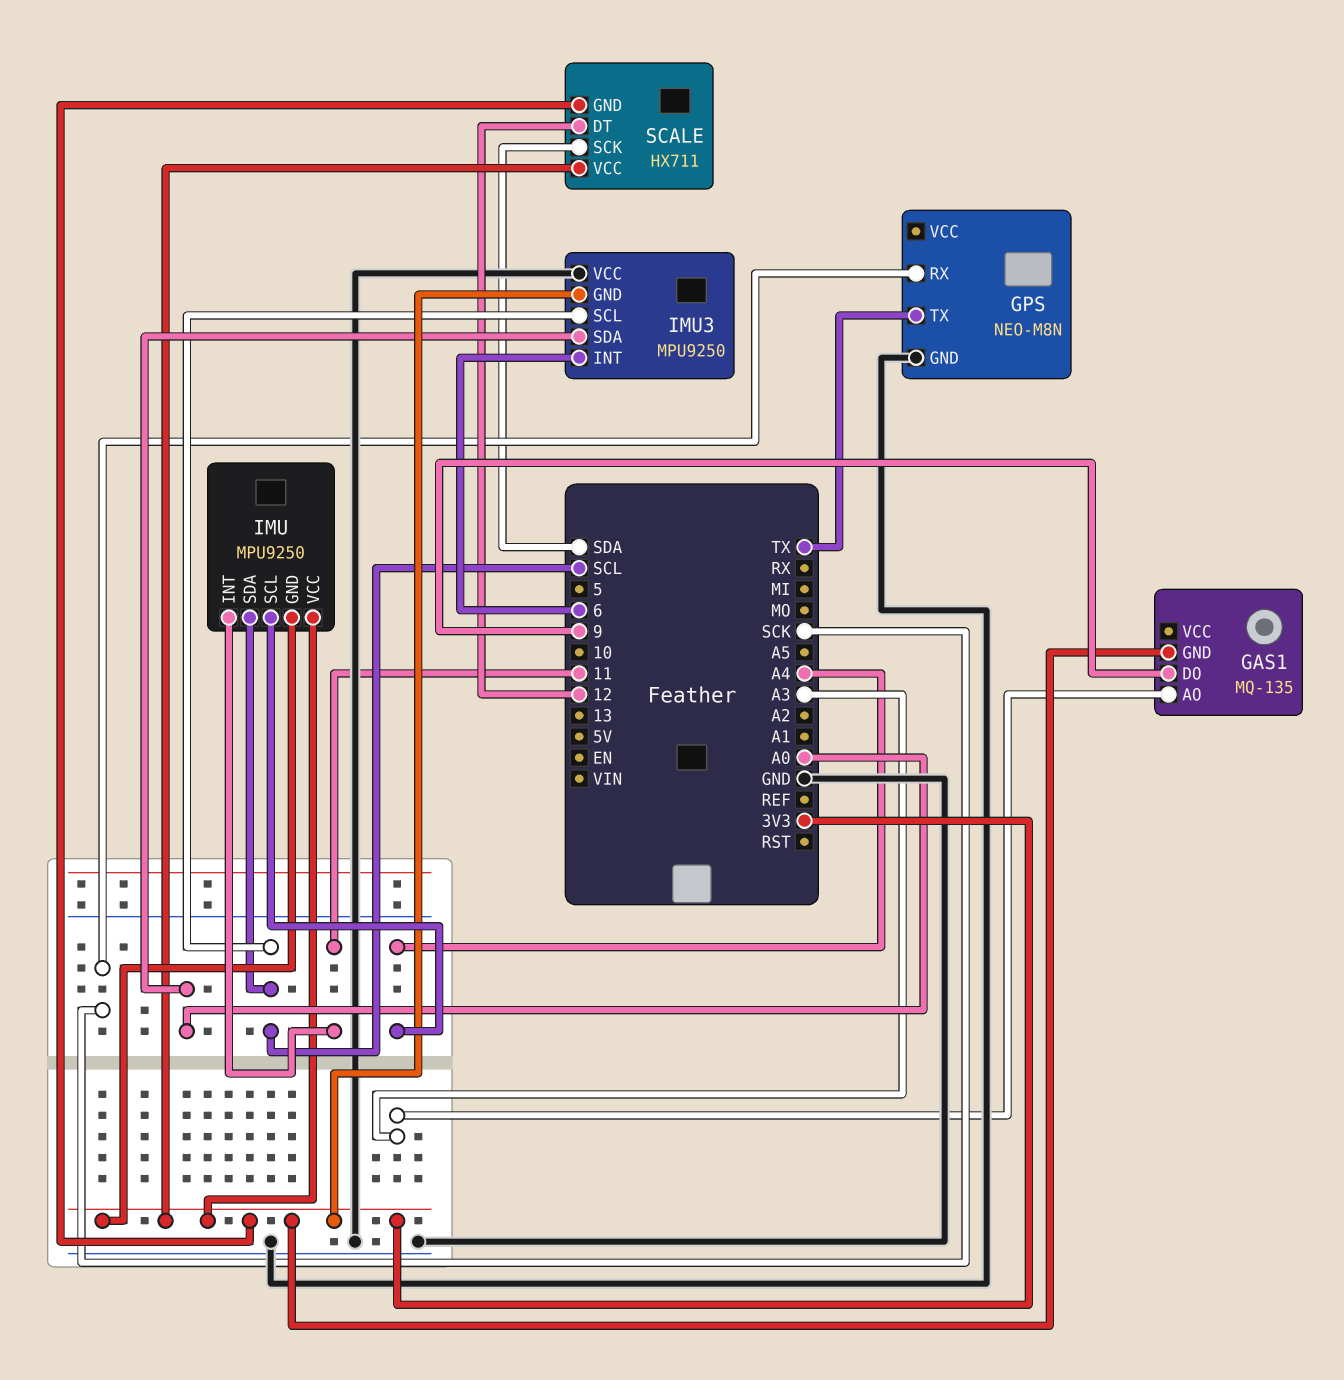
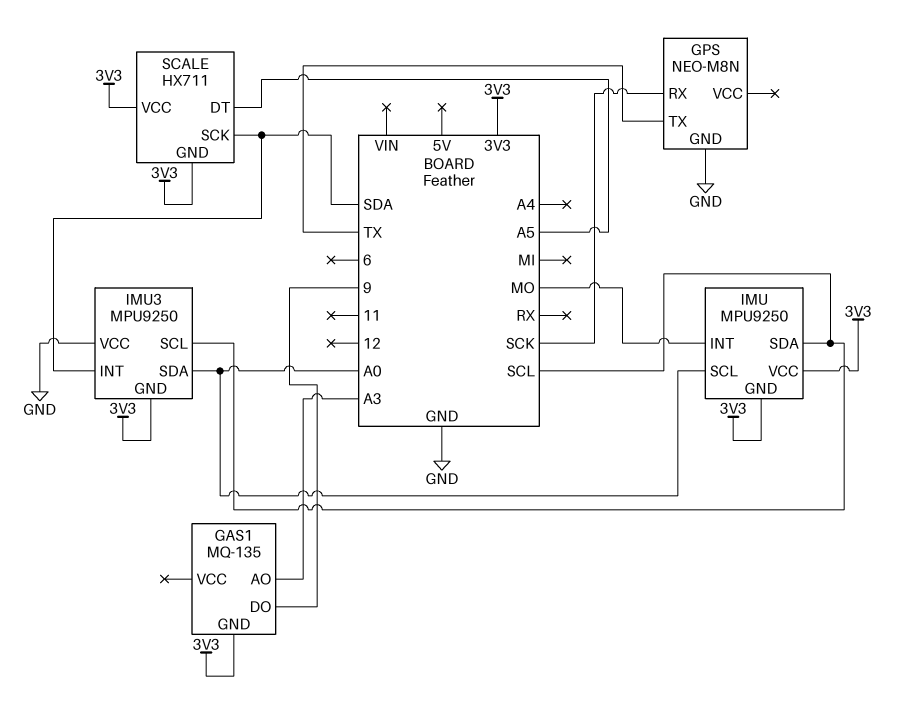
IMU pin INT: 11 -> MO
IMU pin SCL: A4 -> A0
IMU3 pin INT: 6 -> SDA
SCALE pin DT: 12 -> A5

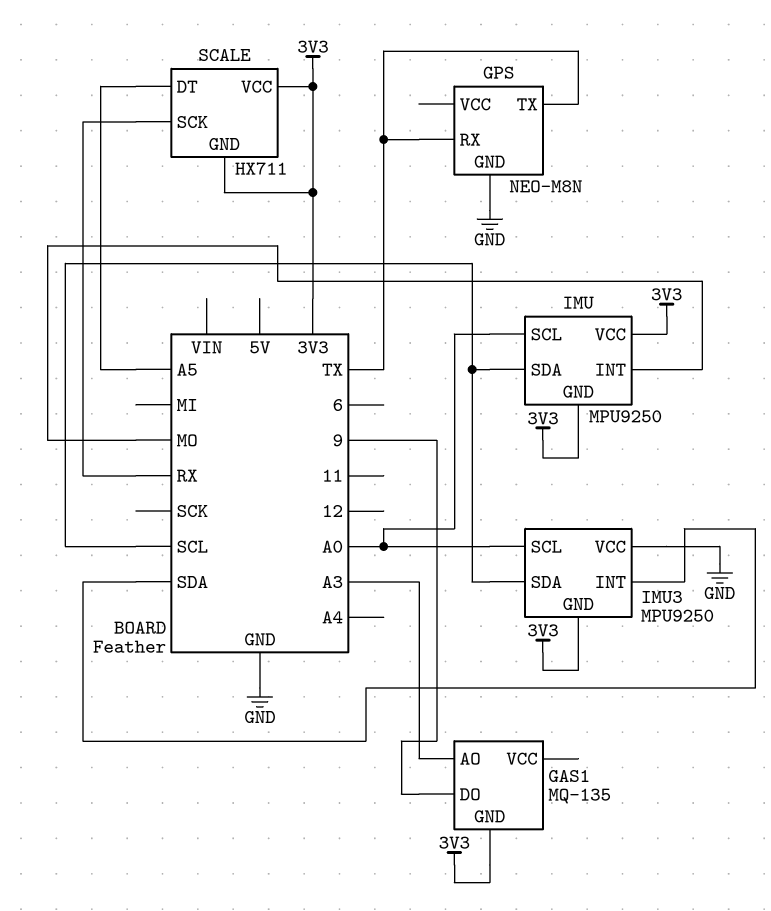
GPS pin RX: SCK -> TX
IMU3 pin SCL: SCL -> A0
IMU3 pin SDA: A0 -> SCL
SCALE pin SCK: SDA -> RX

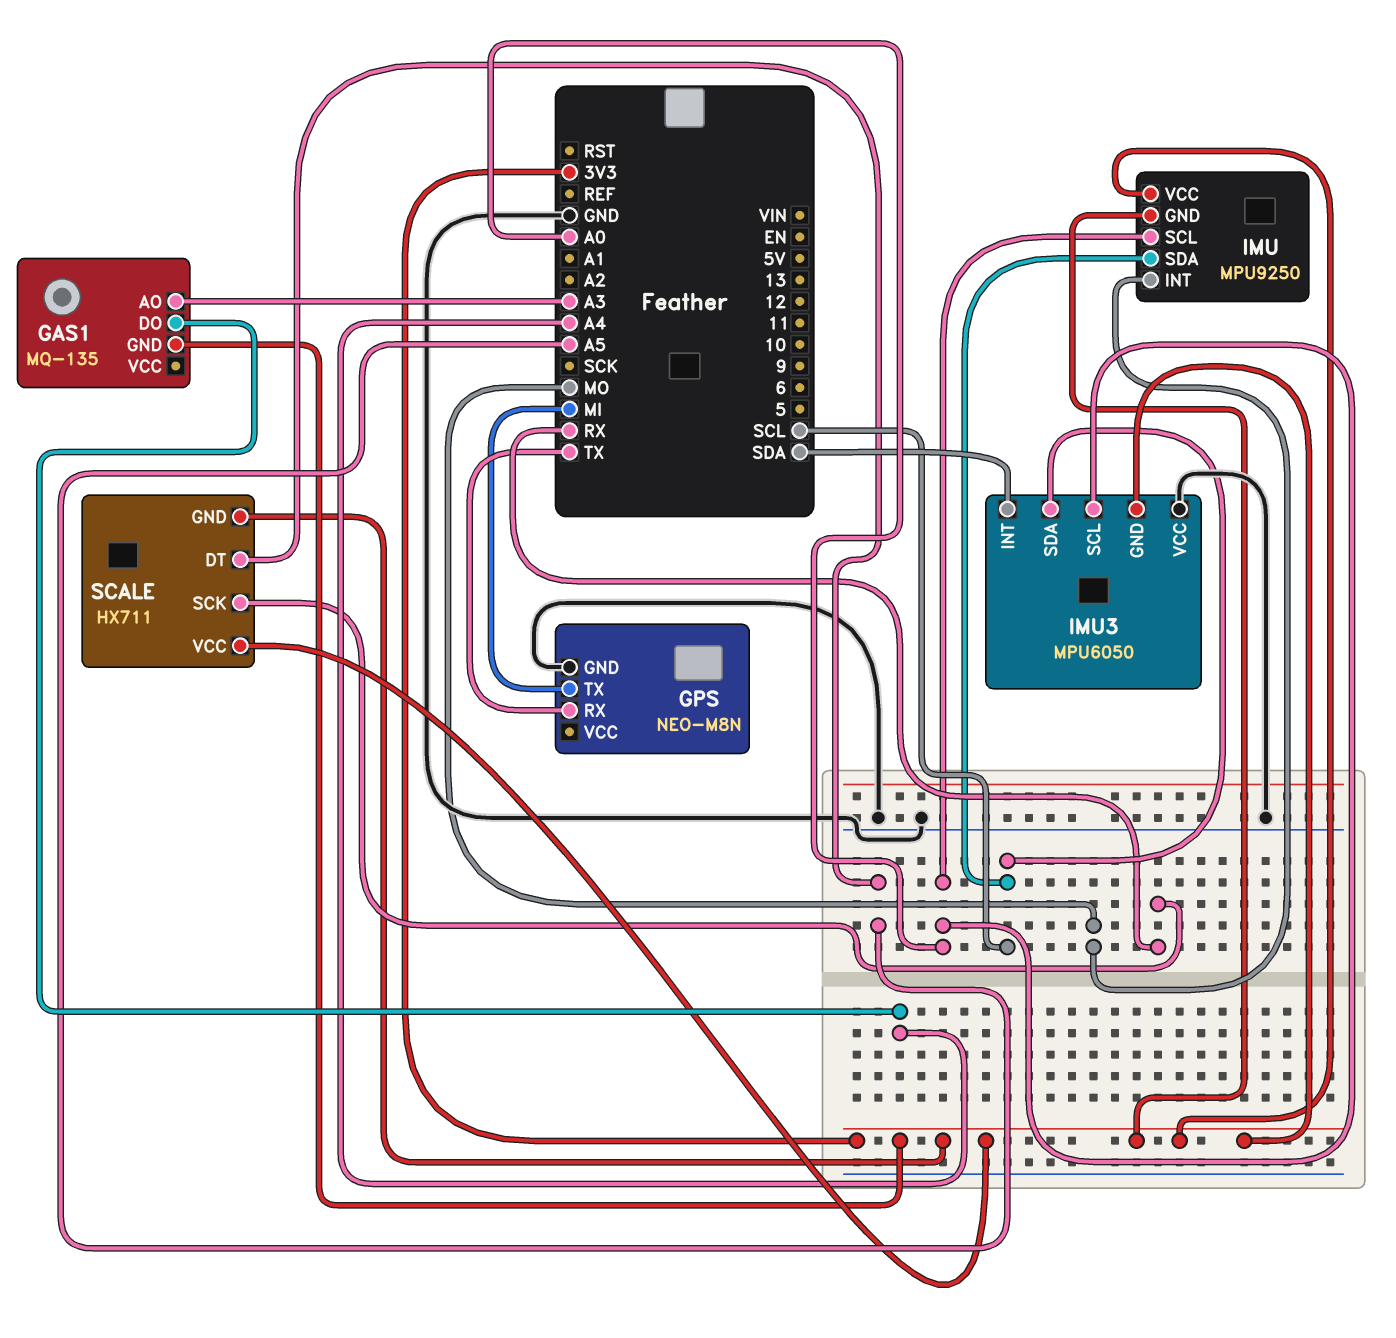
GAS1 pin DO: 9 -> A4
GPS pin TX: TX -> MI
IMU3: MPU9250 -> MPU6050

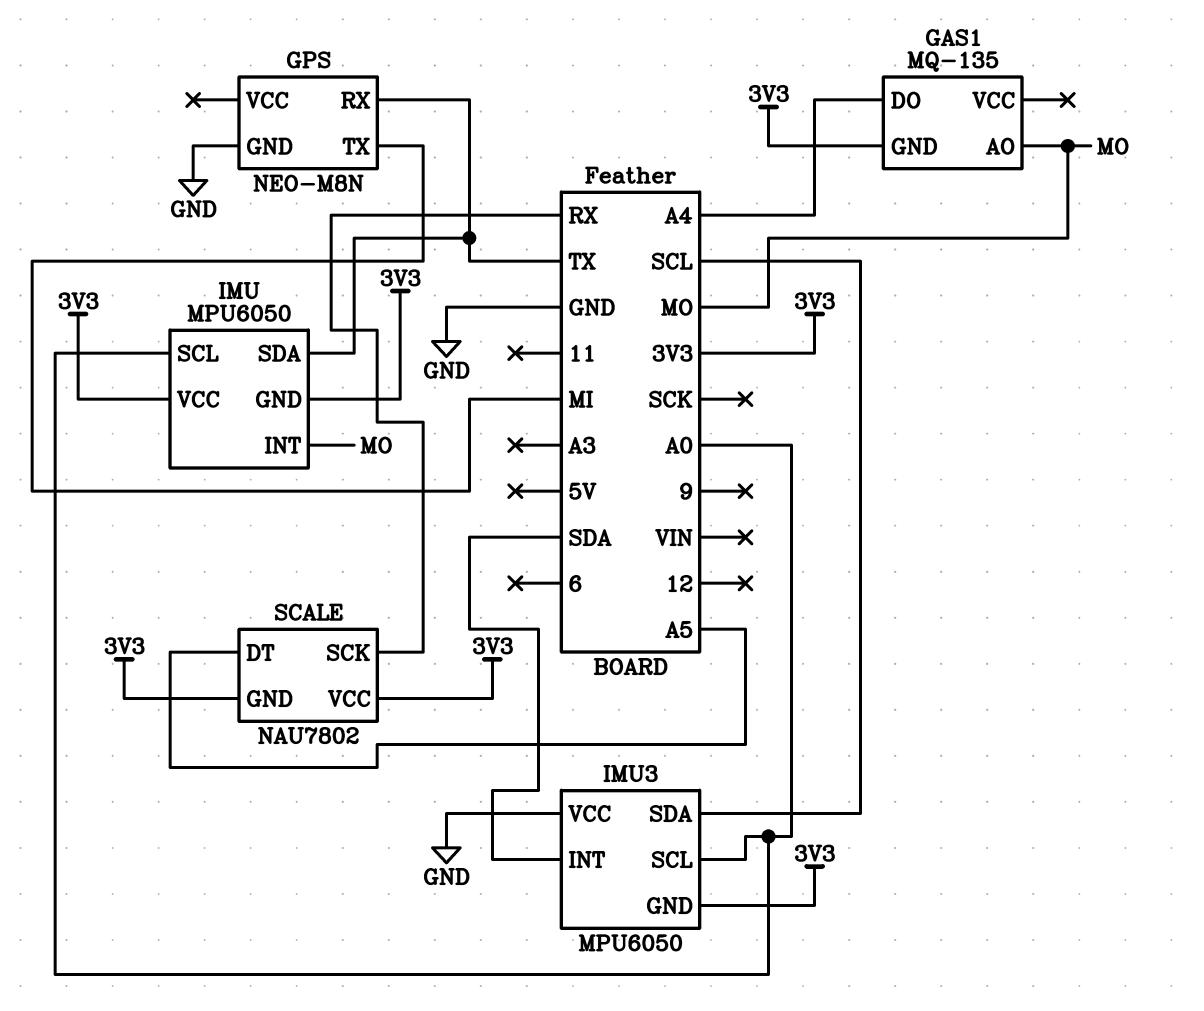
GAS1 pin AO: A3 -> MO
IMU: MPU9250 -> MPU6050
IMU pin SDA: SCL -> TX
SCALE: HX711 -> NAU7802

